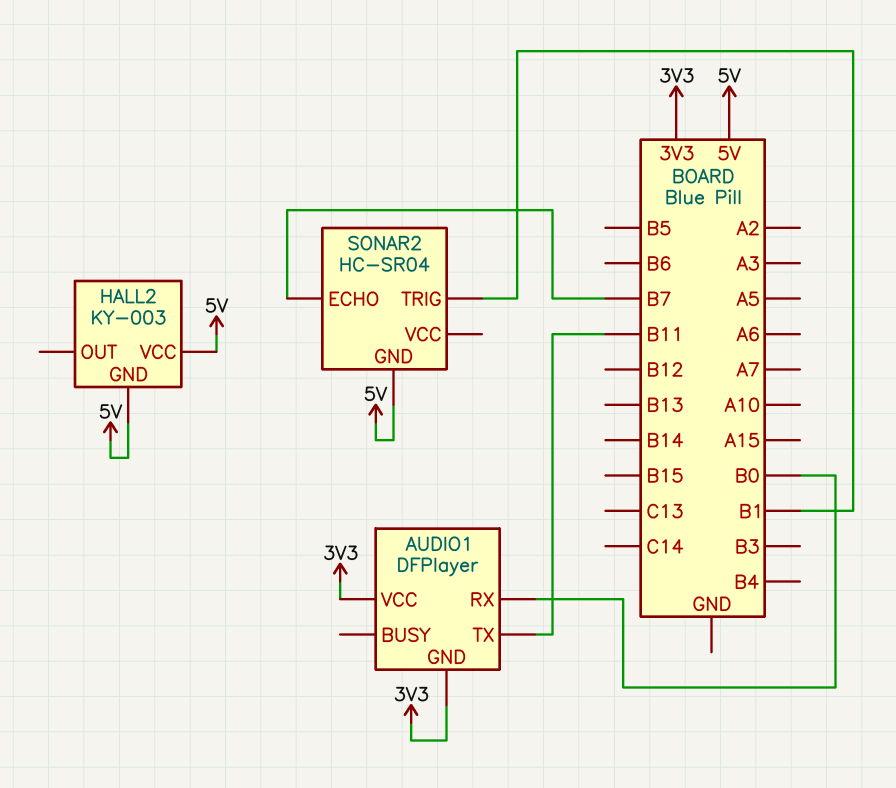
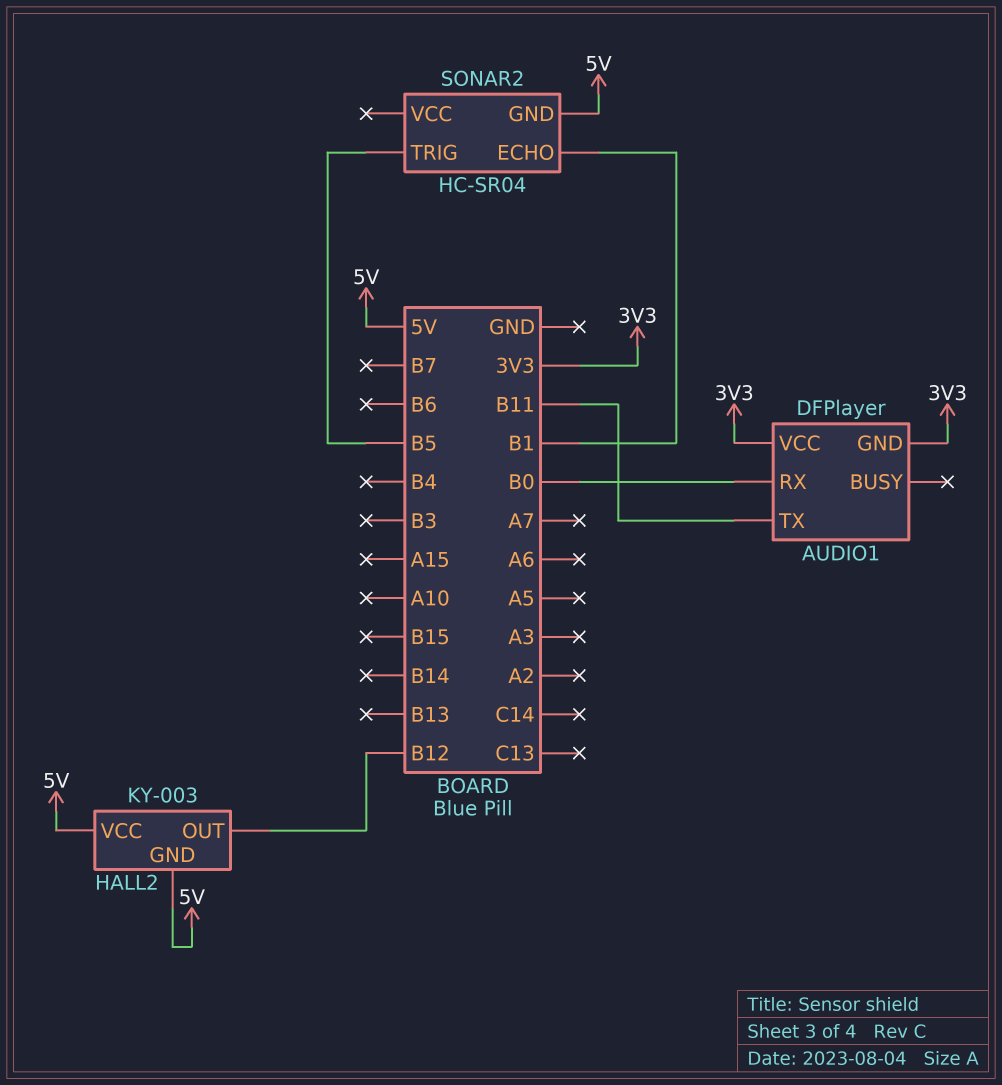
HALL2 pin OUT: none -> B12
SONAR2 pin ECHO: B7 -> B1
SONAR2 pin TRIG: B1 -> B5

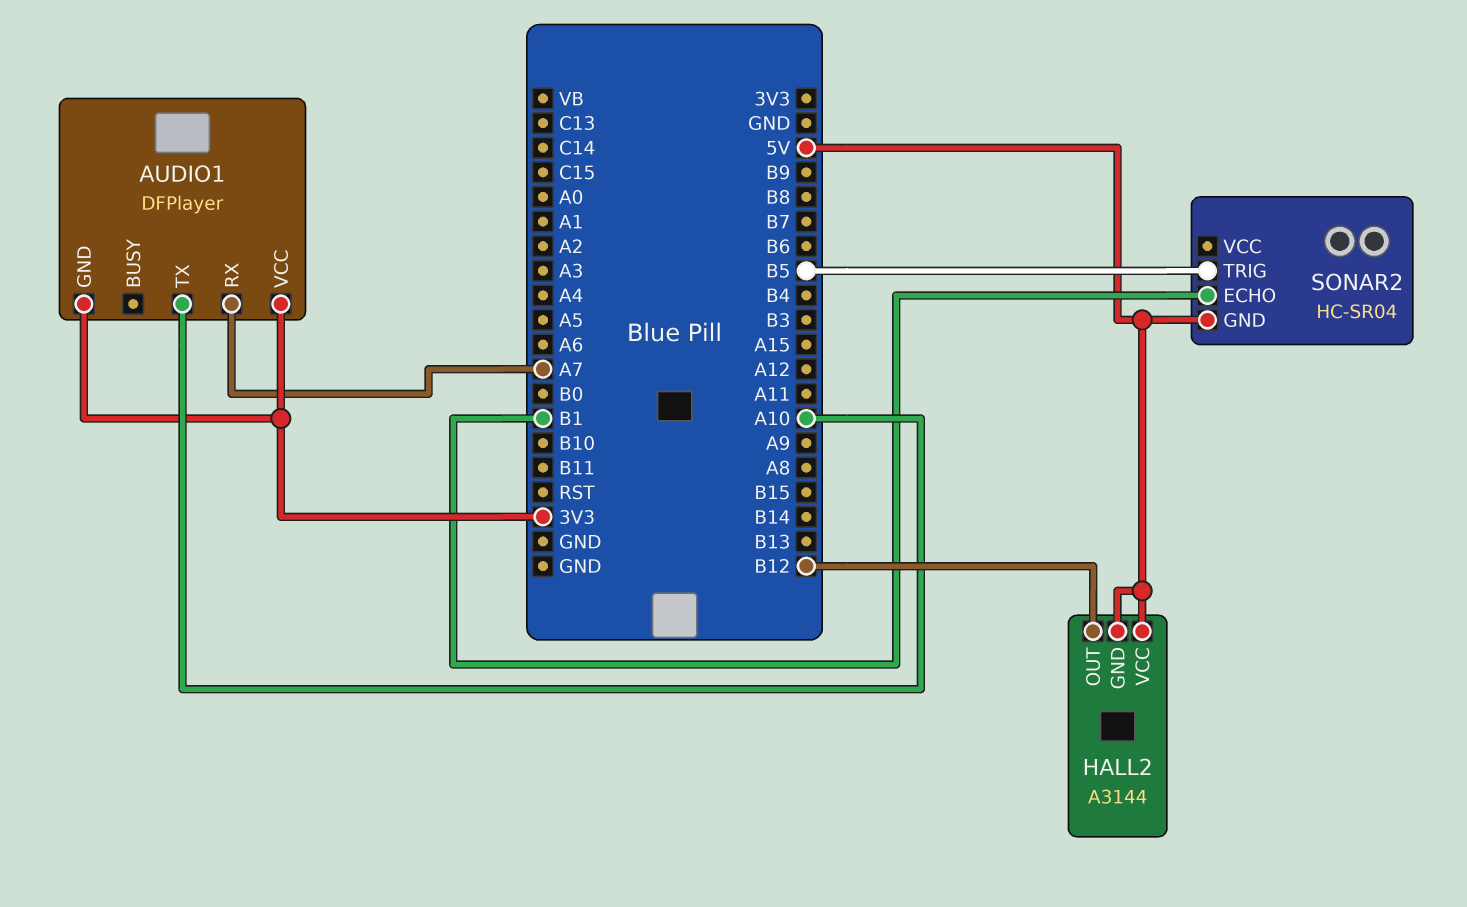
AUDIO1 pin RX: B0 -> A7
AUDIO1 pin TX: B11 -> A10
HALL2: KY-003 -> A3144

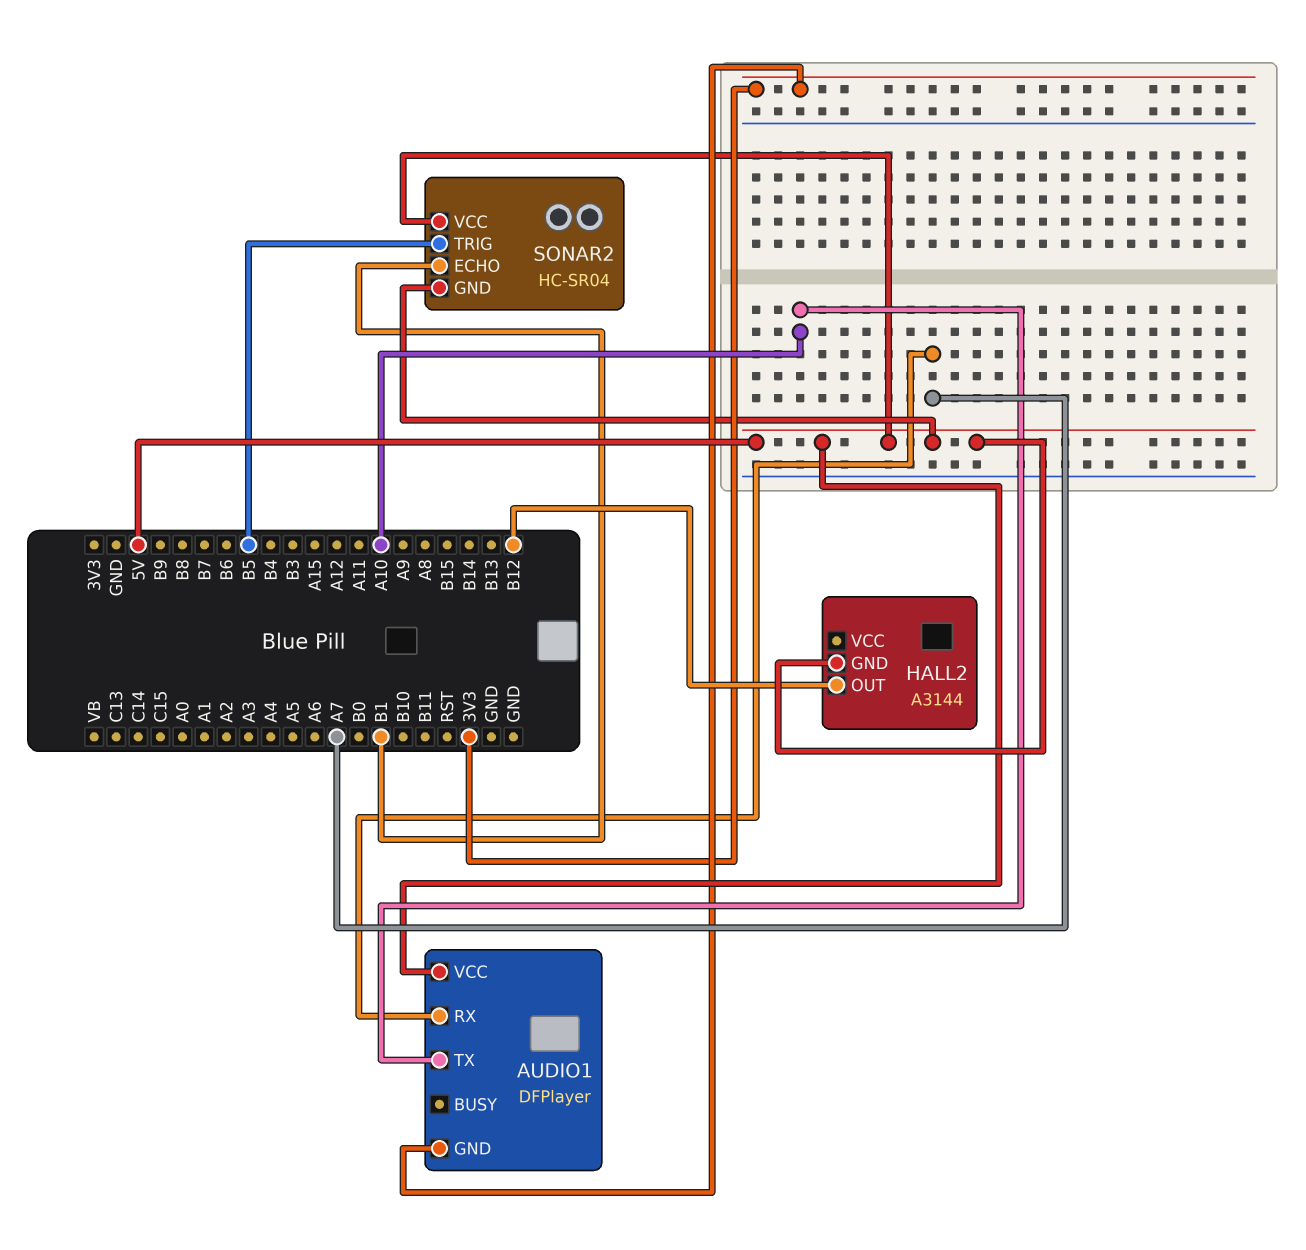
AUDIO1 pin VCC: 3V3 -> 5V
HALL2 pin VCC: 5V -> none
SONAR2 pin VCC: none -> 5V

